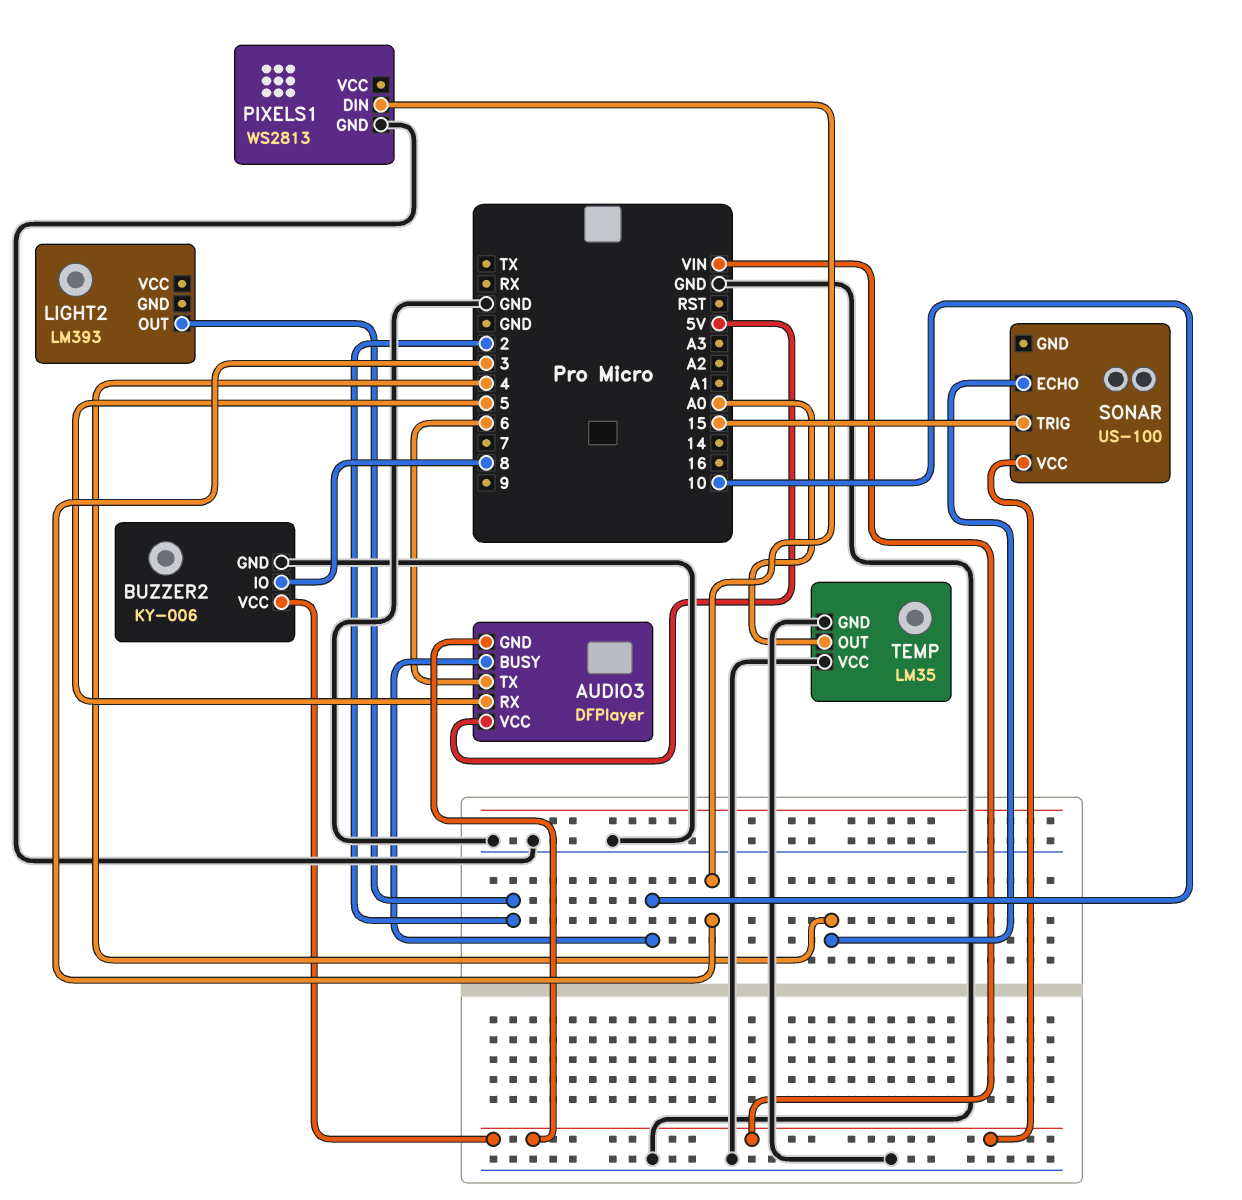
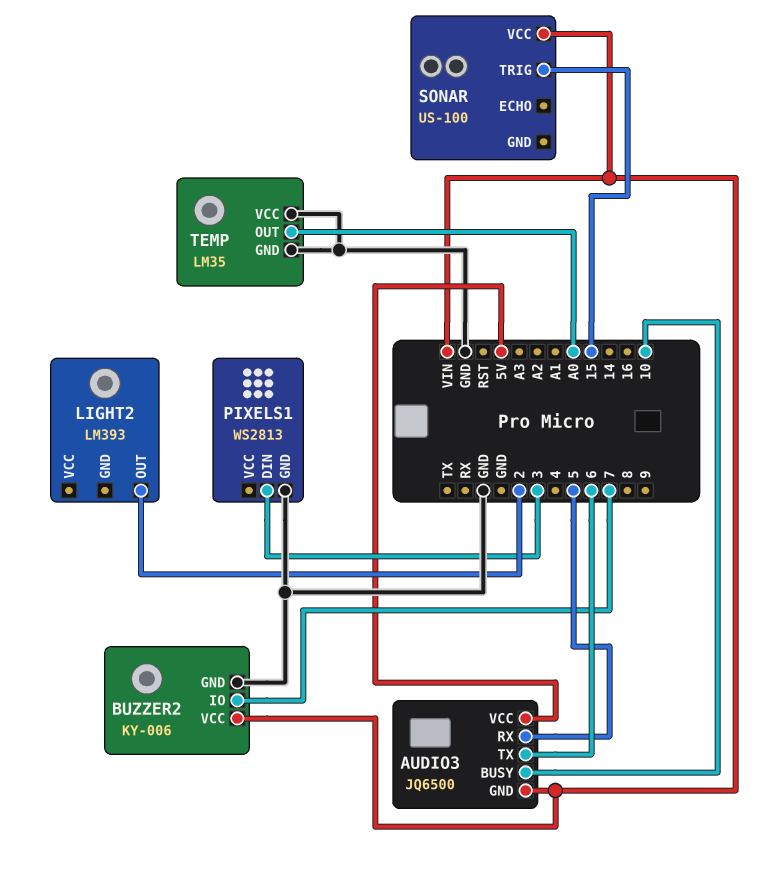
AUDIO3: DFPlayer -> JQ6500
BUZZER2 pin IO: 8 -> 7
SONAR pin ECHO: 4 -> none

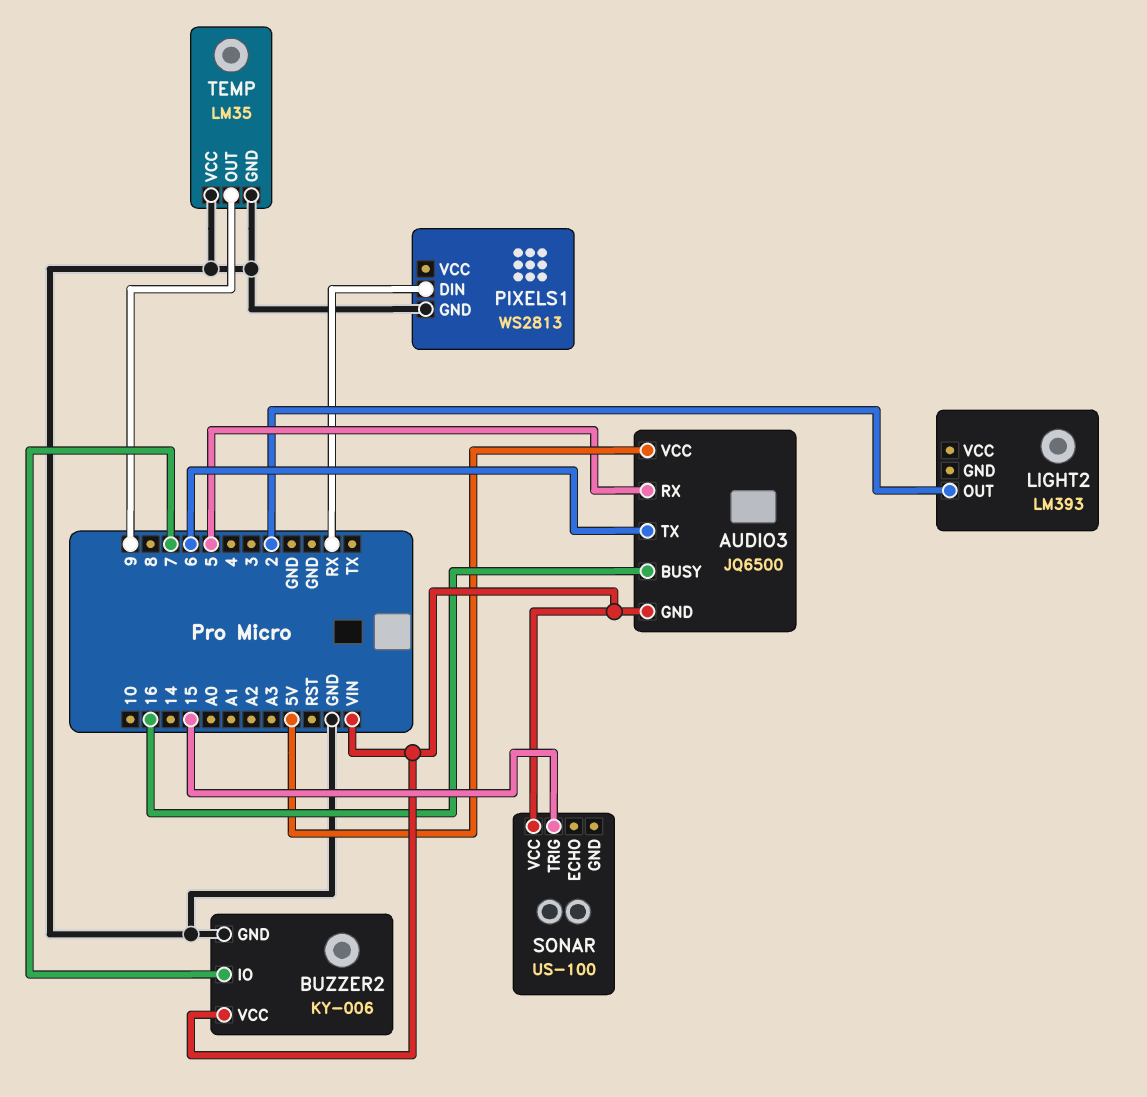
AUDIO3 pin BUSY: 10 -> 16
PIXELS1 pin DIN: 3 -> RX
TEMP pin OUT: A0 -> 9

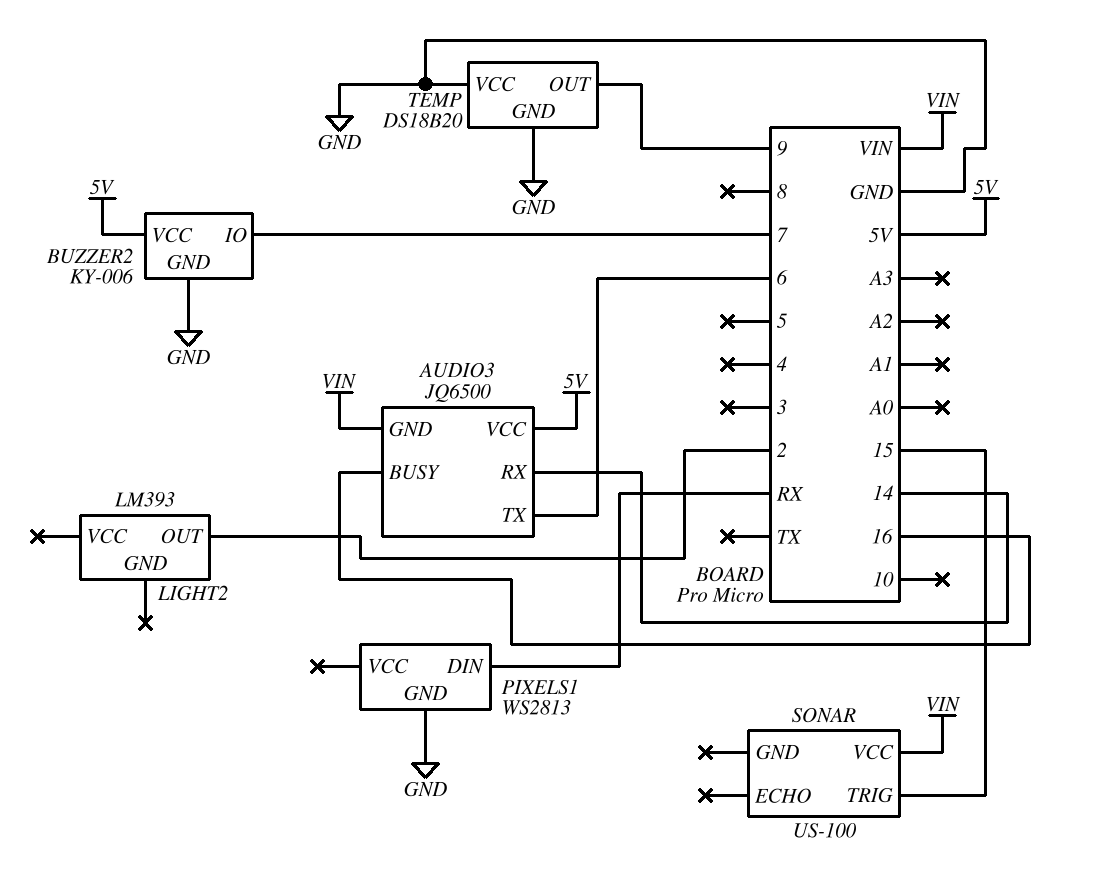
AUDIO3 pin RX: 5 -> 14
BUZZER2 pin VCC: VIN -> 5V
TEMP: LM35 -> DS18B20

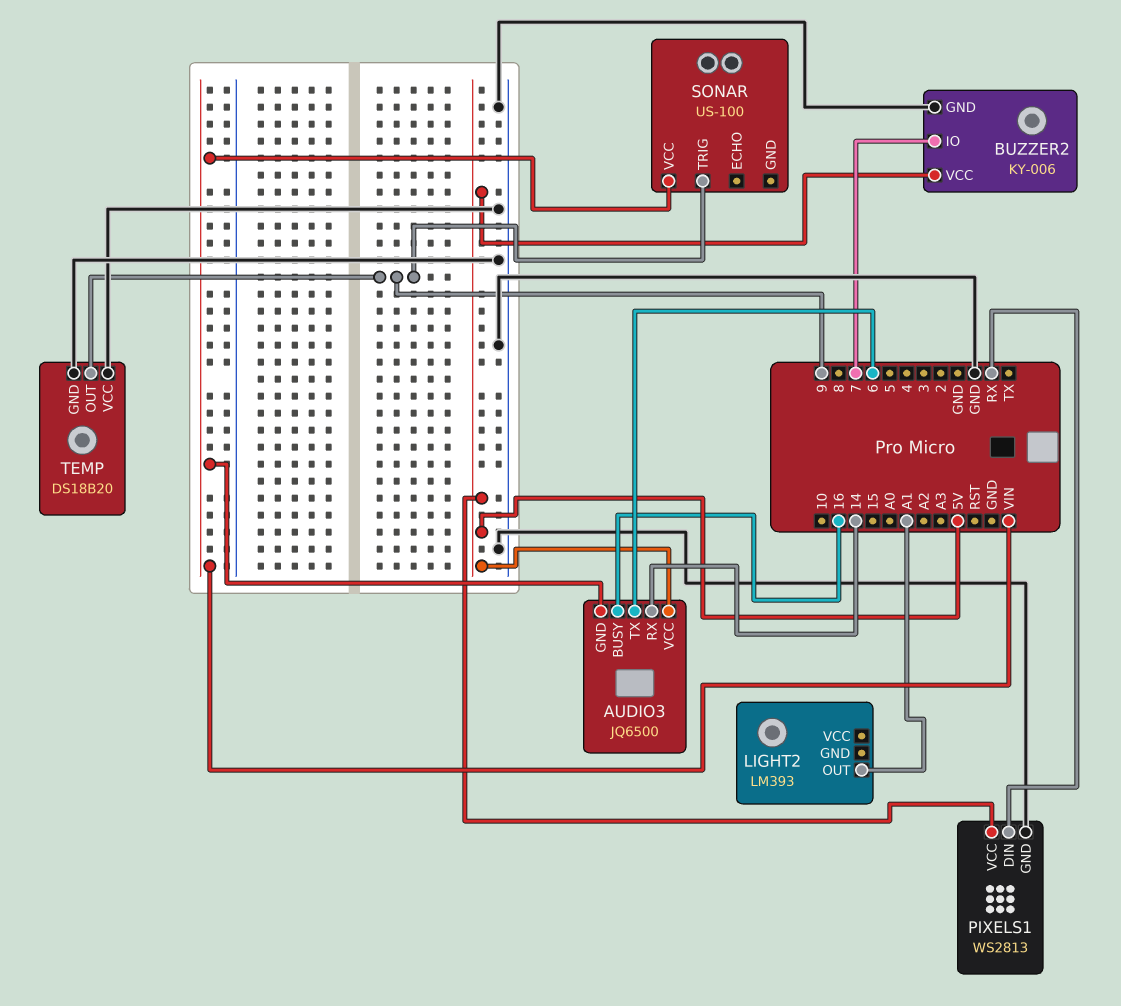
LIGHT2 pin OUT: 2 -> A1
PIXELS1 pin VCC: none -> 5V
SONAR pin TRIG: 15 -> 9

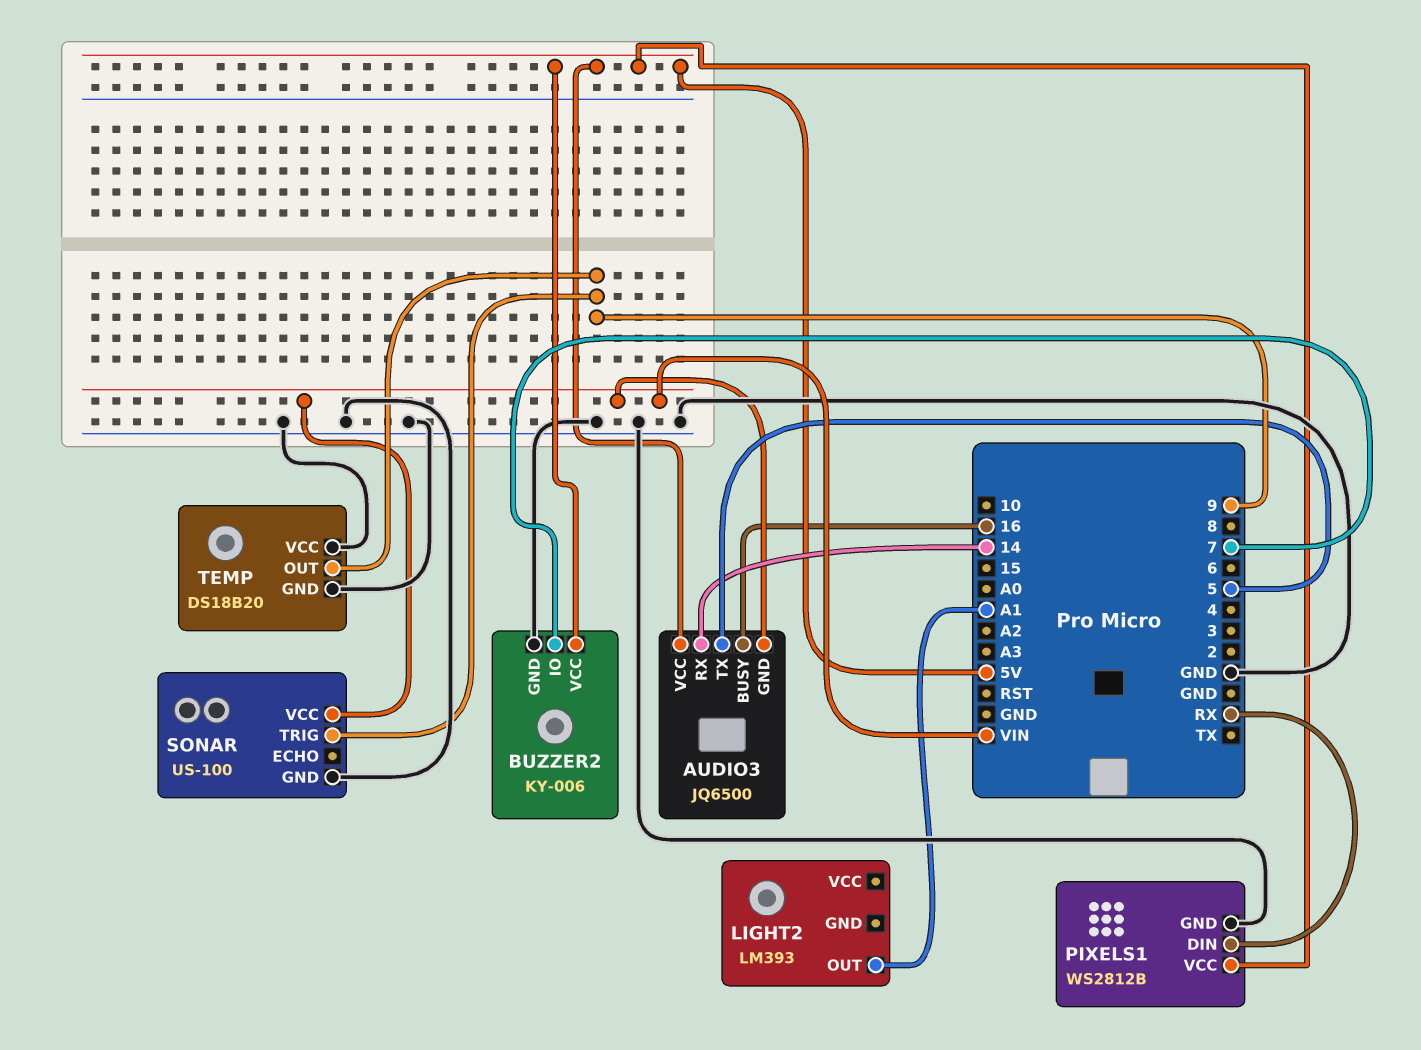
AUDIO3 pin TX: 6 -> 5
PIXELS1: WS2813 -> WS2812B
SONAR pin GND: none -> GND

